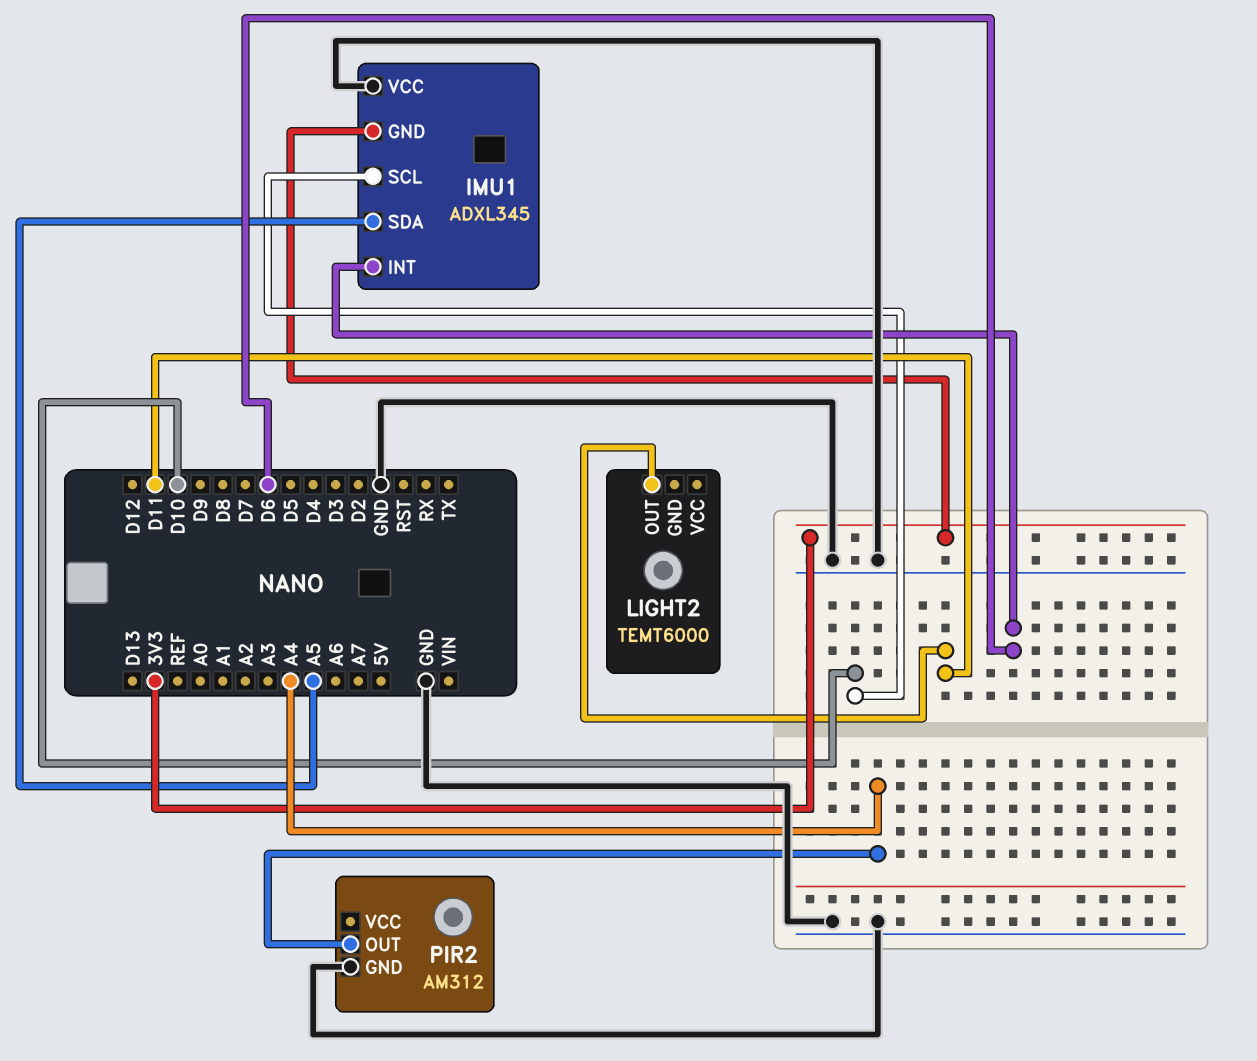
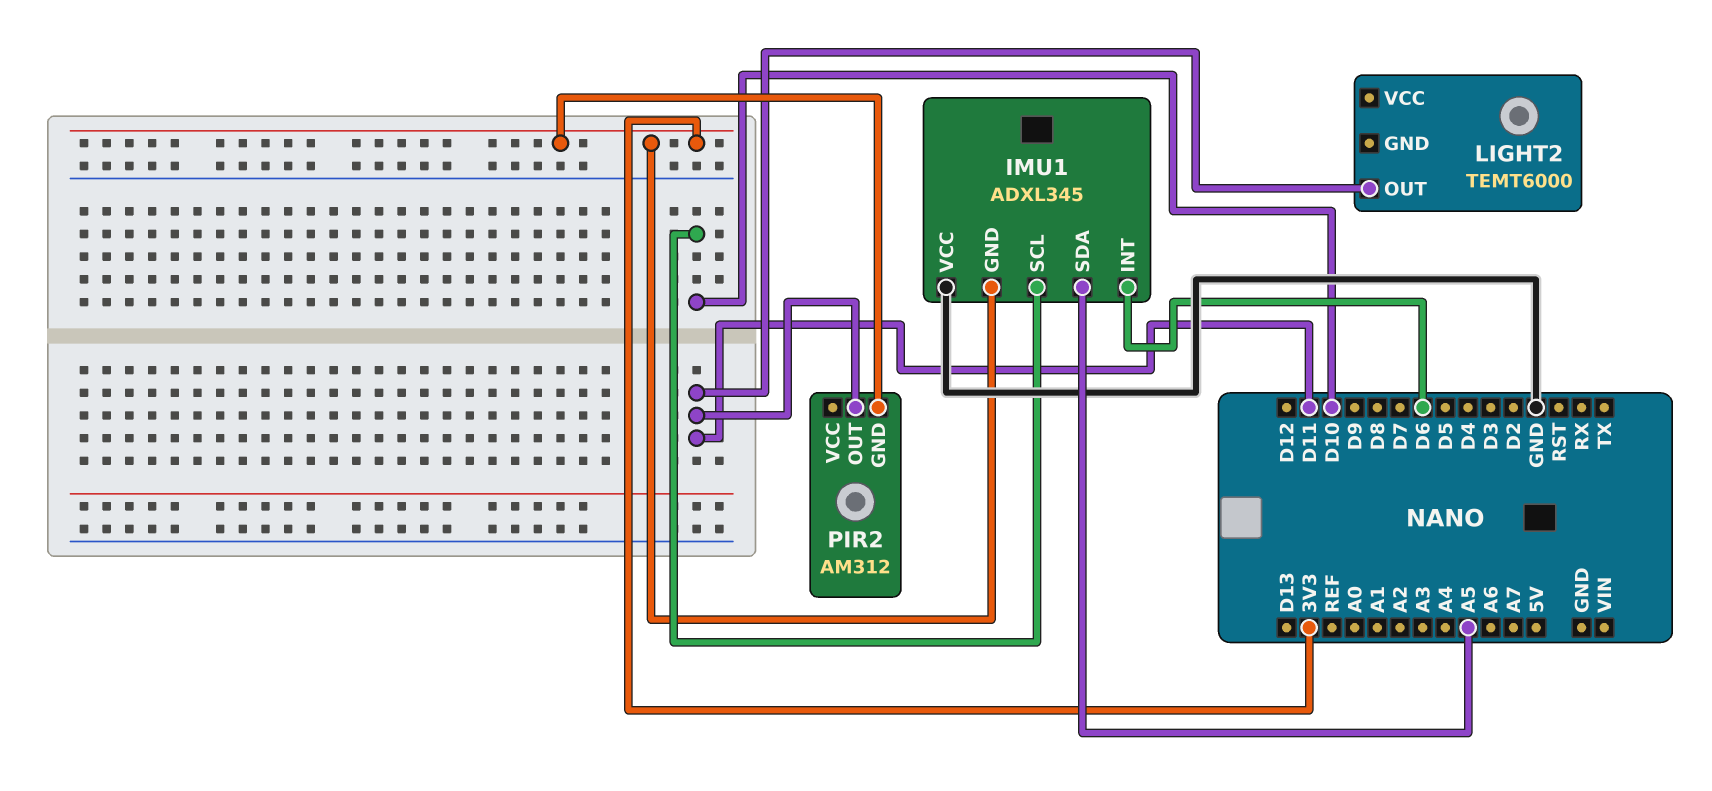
PIR2 pin GND: GND -> 3V3
PIR2 pin OUT: A4 -> D11

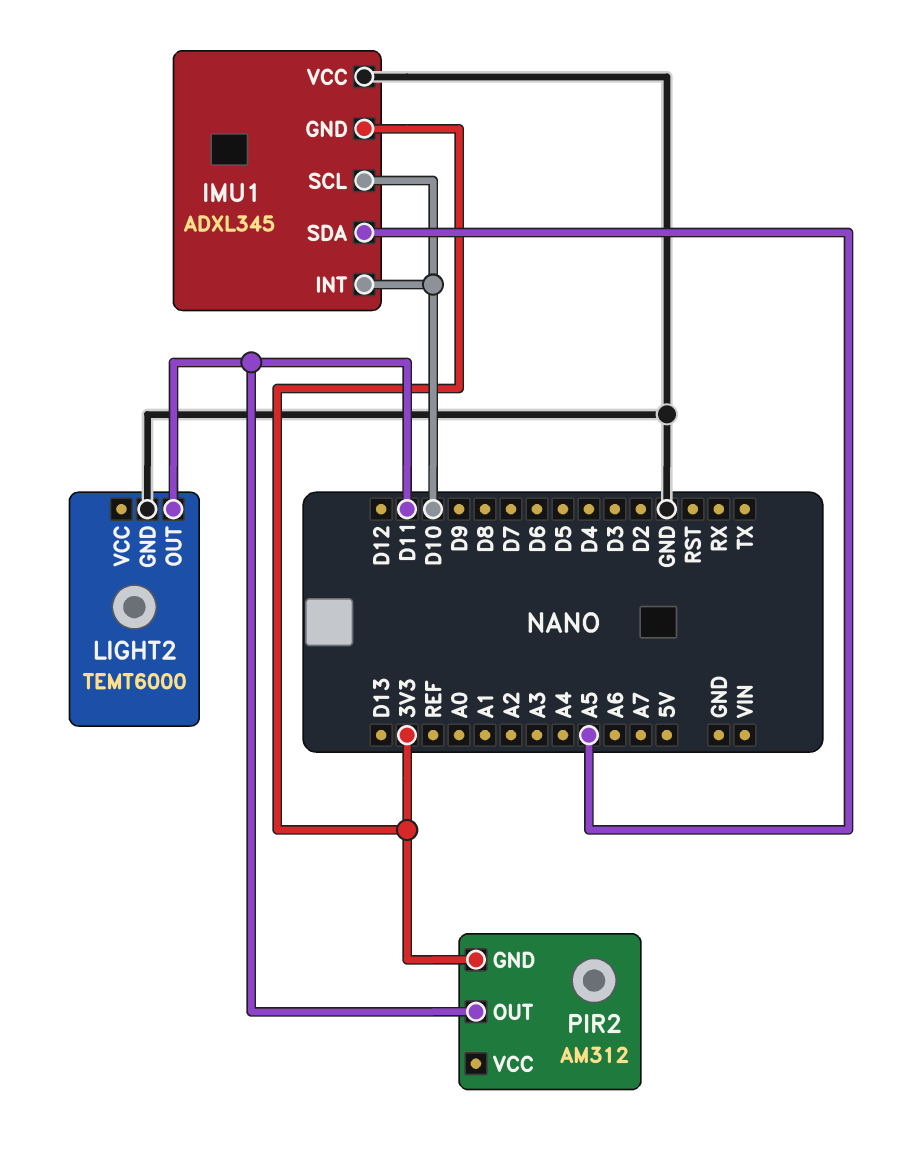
IMU1 pin INT: D6 -> D10
LIGHT2 pin GND: none -> GND

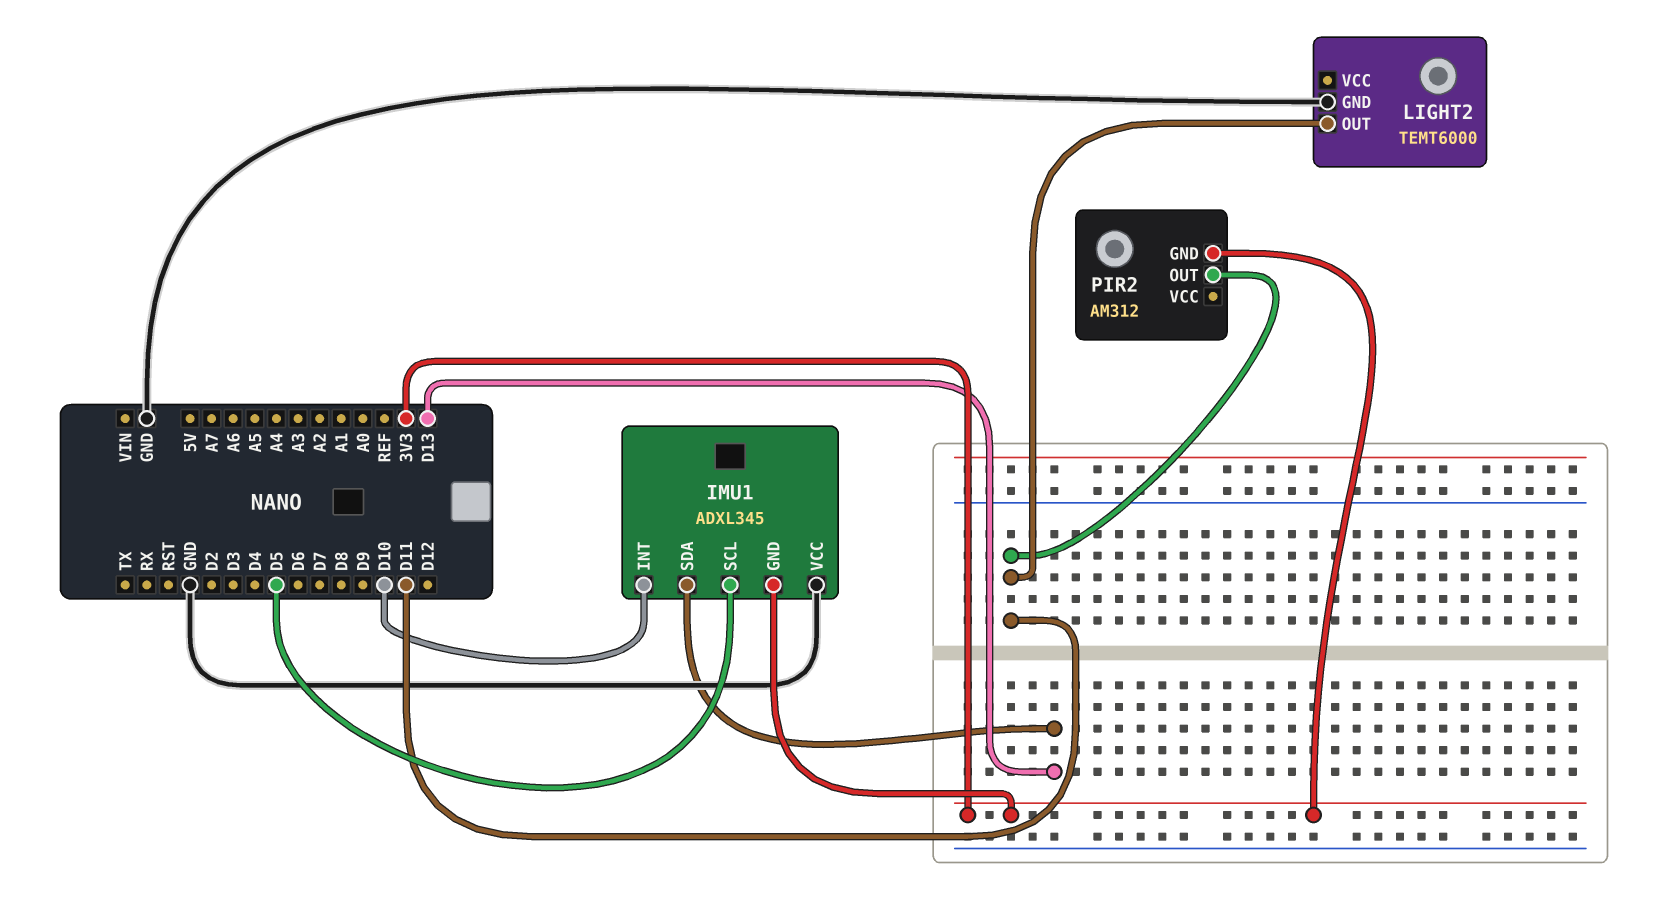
IMU1 pin SCL: D10 -> D5
IMU1 pin SDA: A5 -> D13

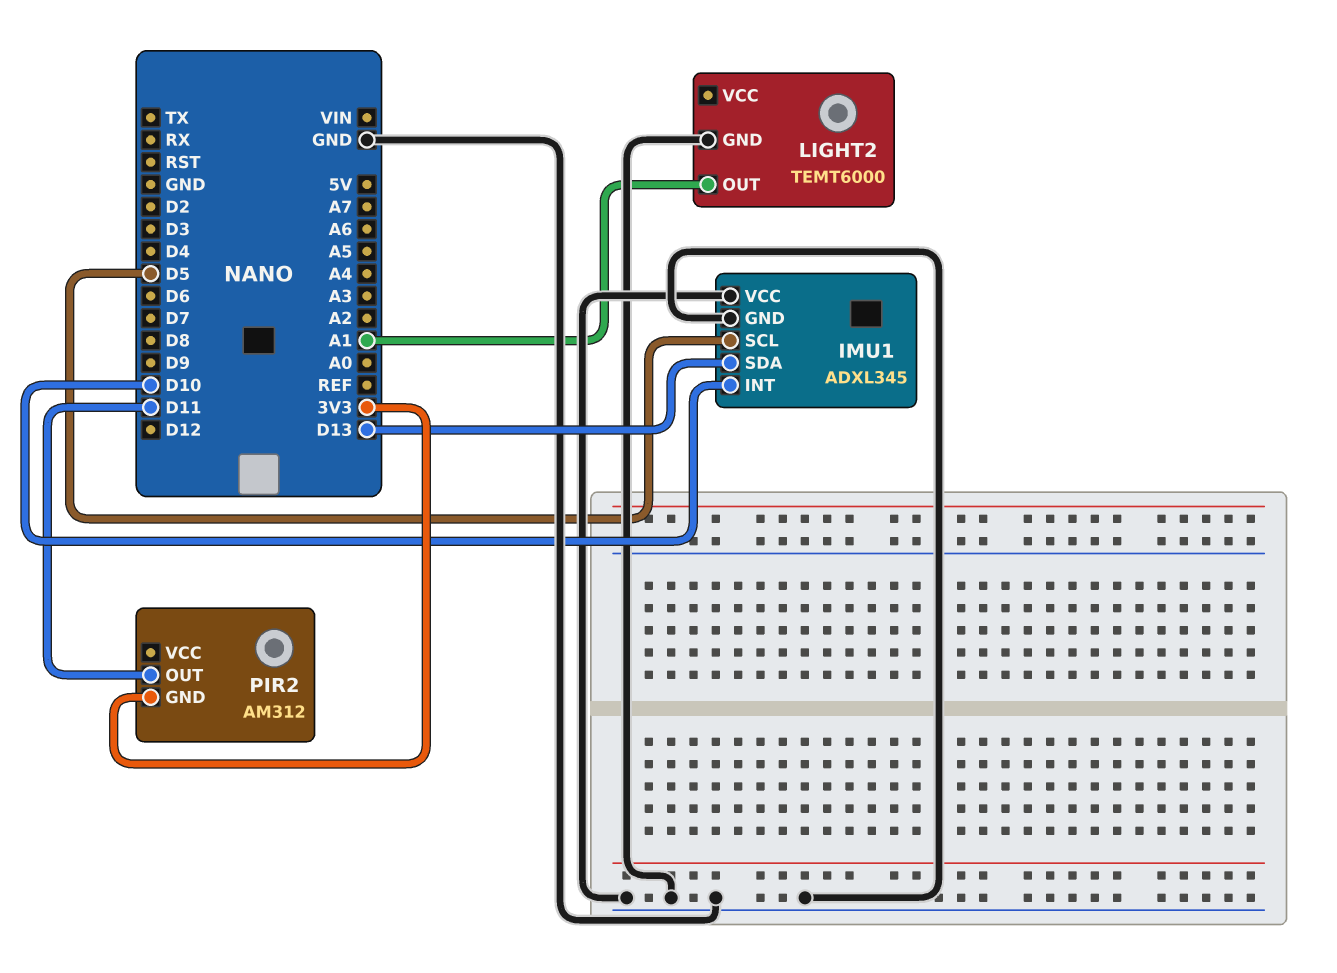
IMU1 pin GND: 3V3 -> GND
LIGHT2 pin OUT: D11 -> A1

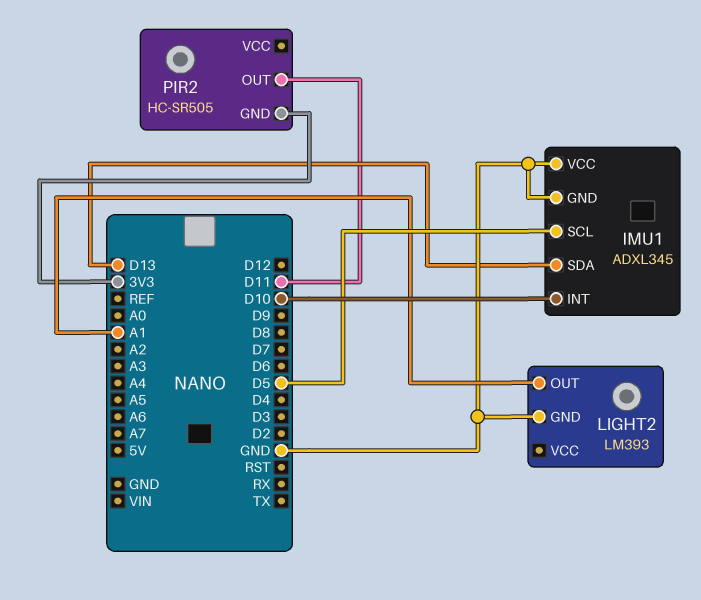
LIGHT2: TEMT6000 -> LM393
PIR2: AM312 -> HC-SR505

